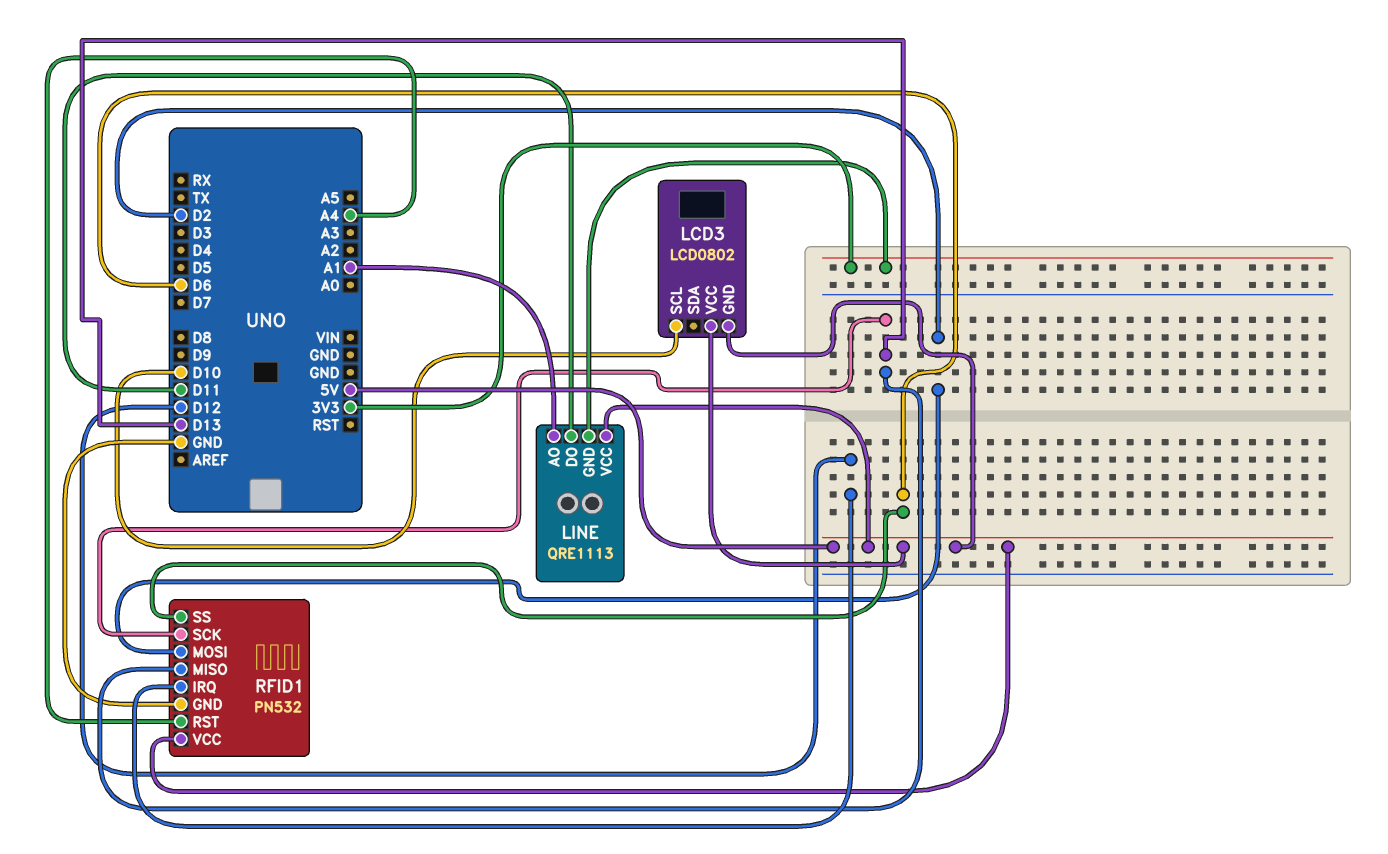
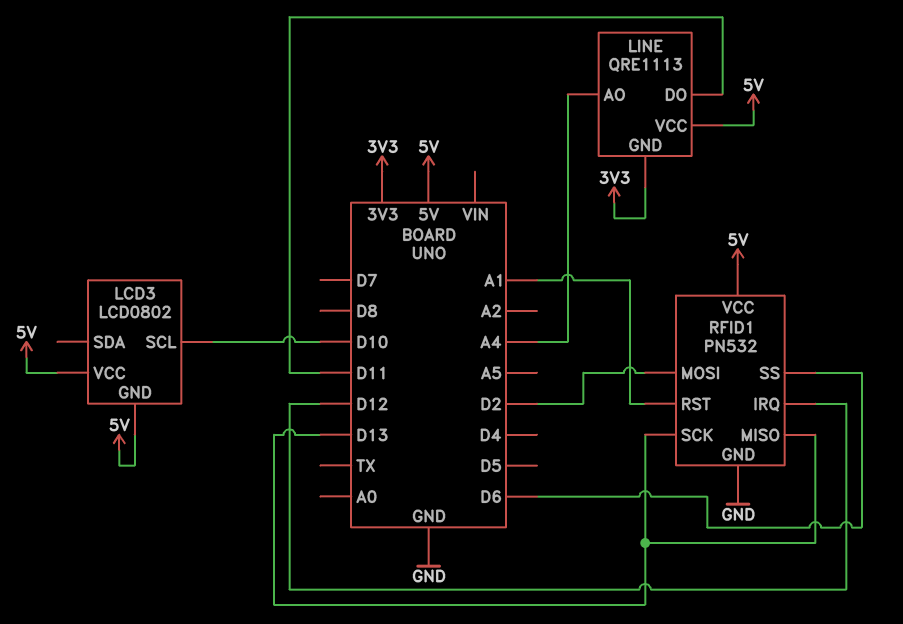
LINE pin AO: A1 -> A4
RFID1 pin RST: A4 -> A1

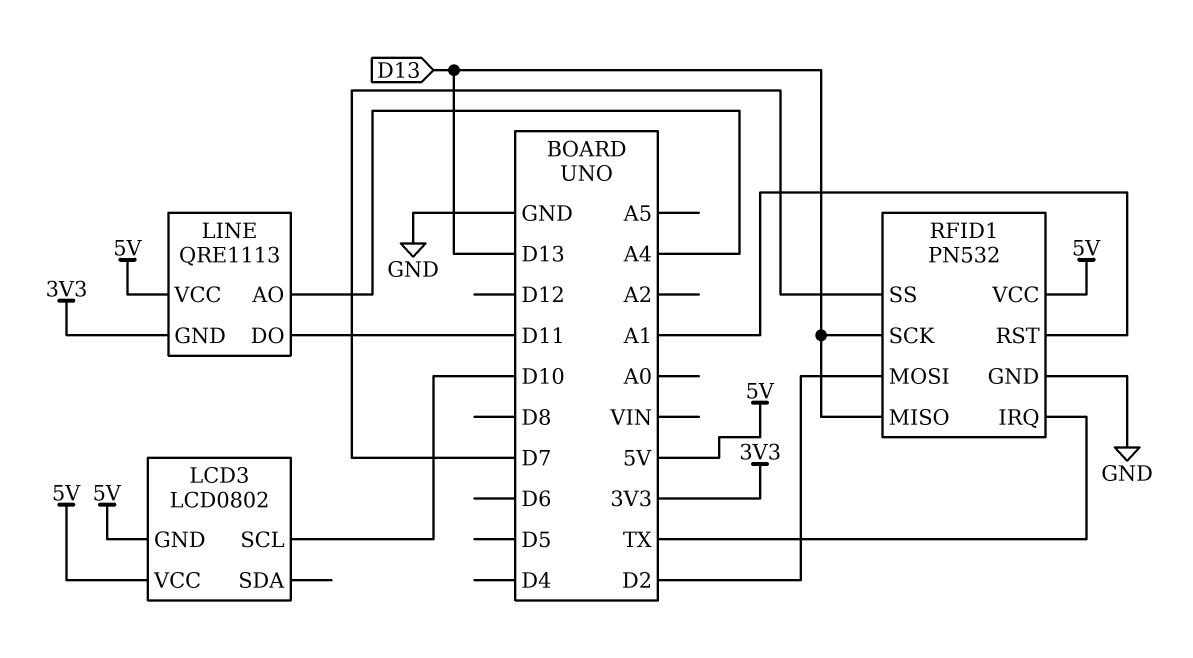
RFID1 pin IRQ: D12 -> TX
RFID1 pin SS: D6 -> D7

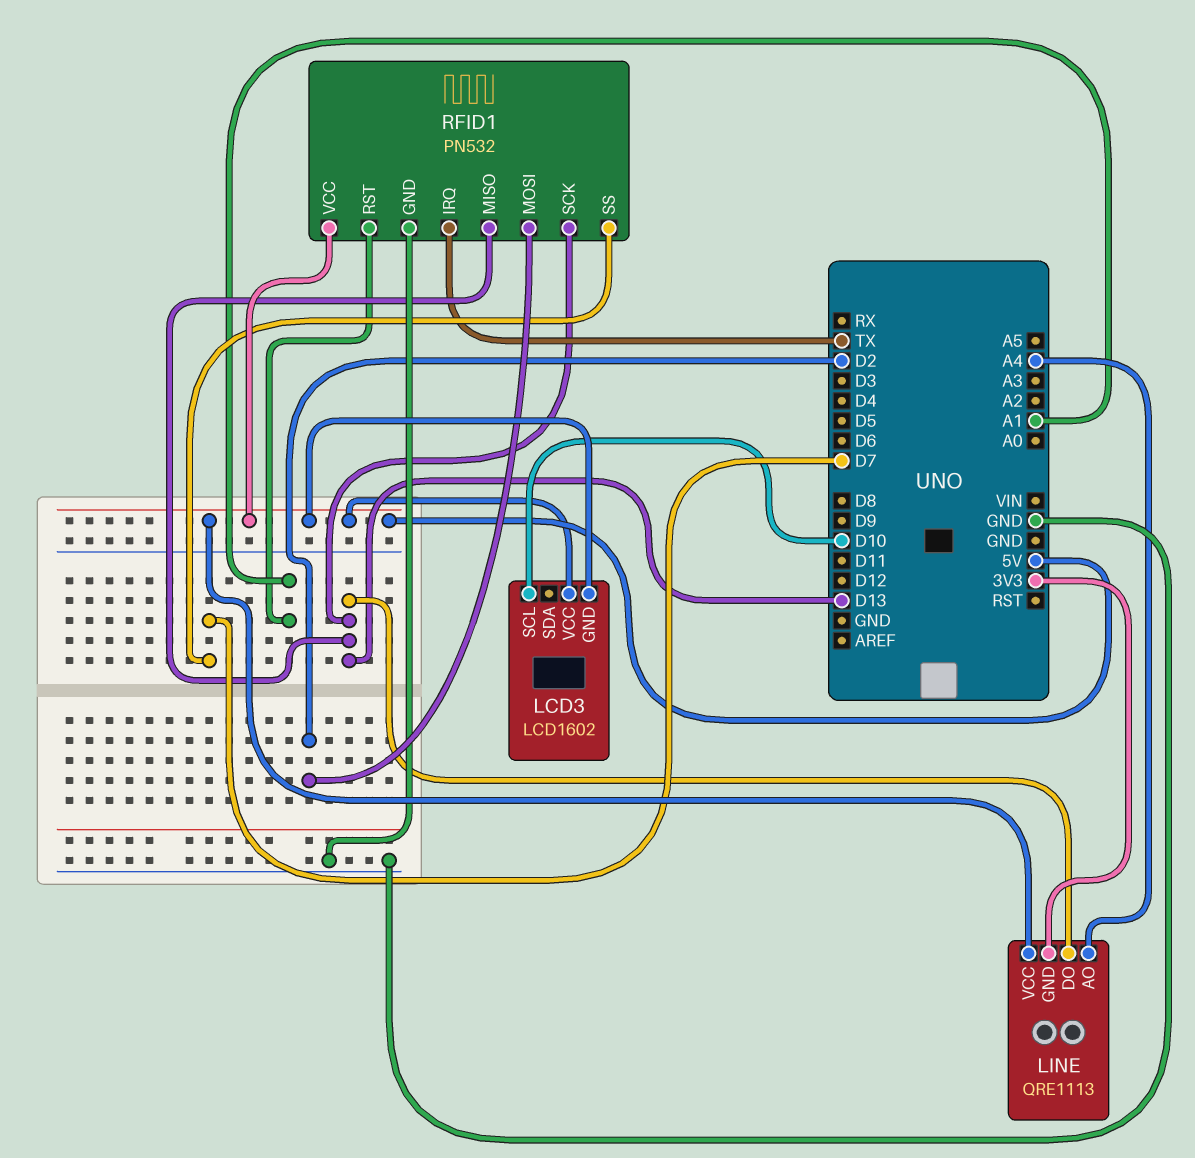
LCD3: LCD0802 -> LCD1602
LINE pin DO: D11 -> D13

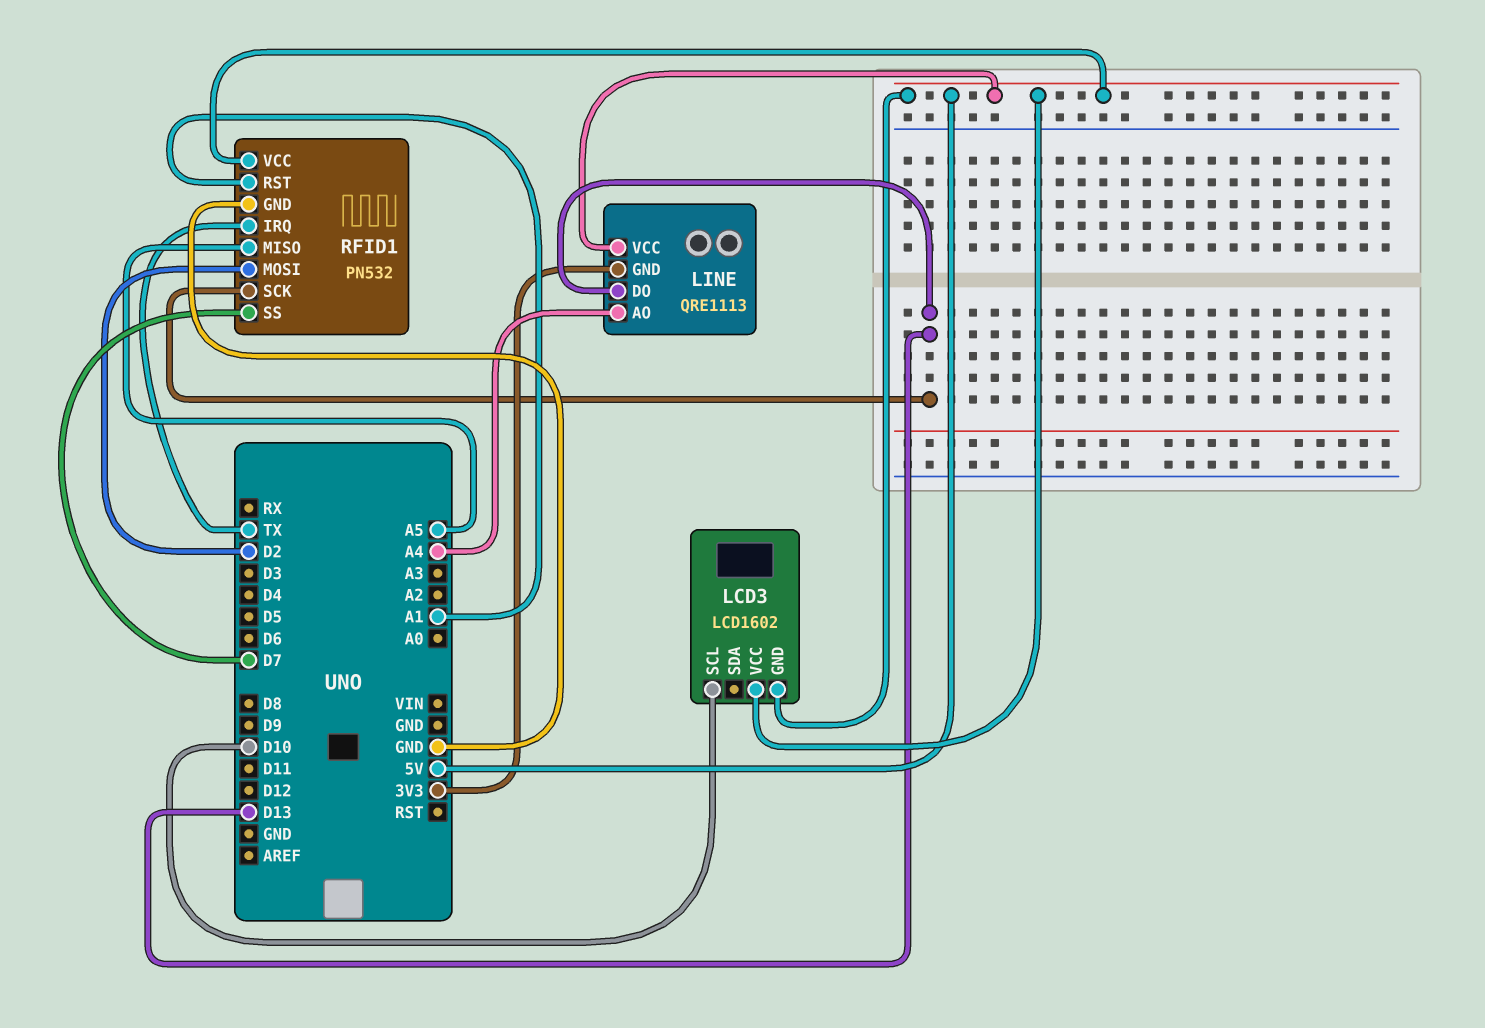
RFID1 pin MISO: D13 -> A5

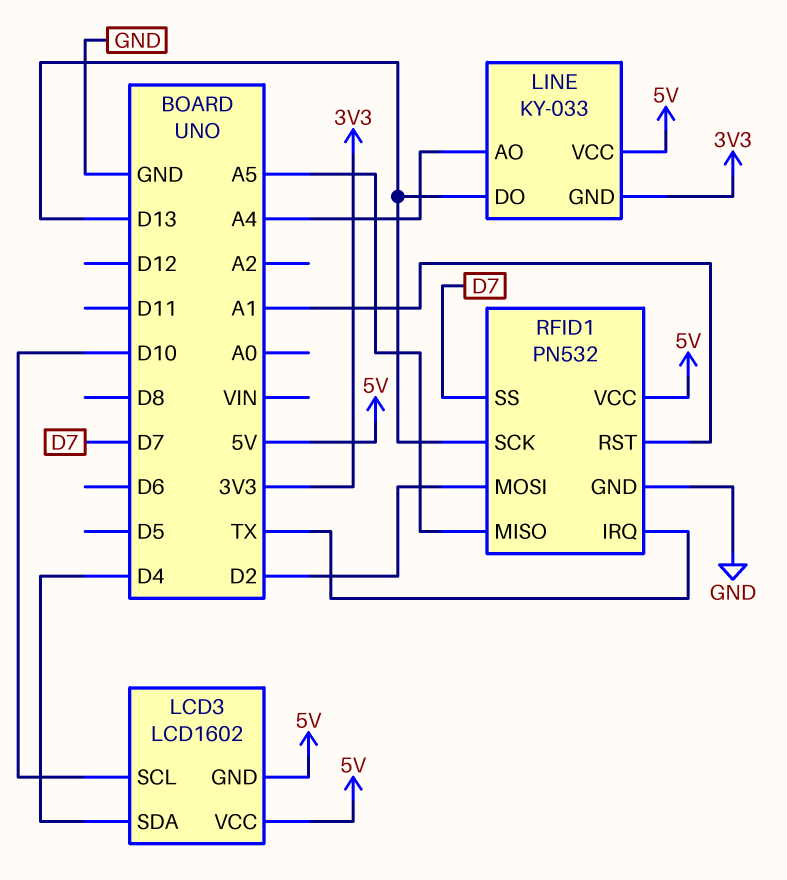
LCD3 pin SDA: none -> D4
LINE: QRE1113 -> KY-033

